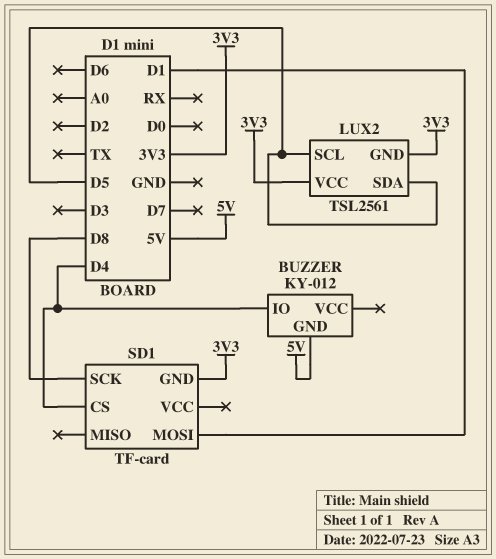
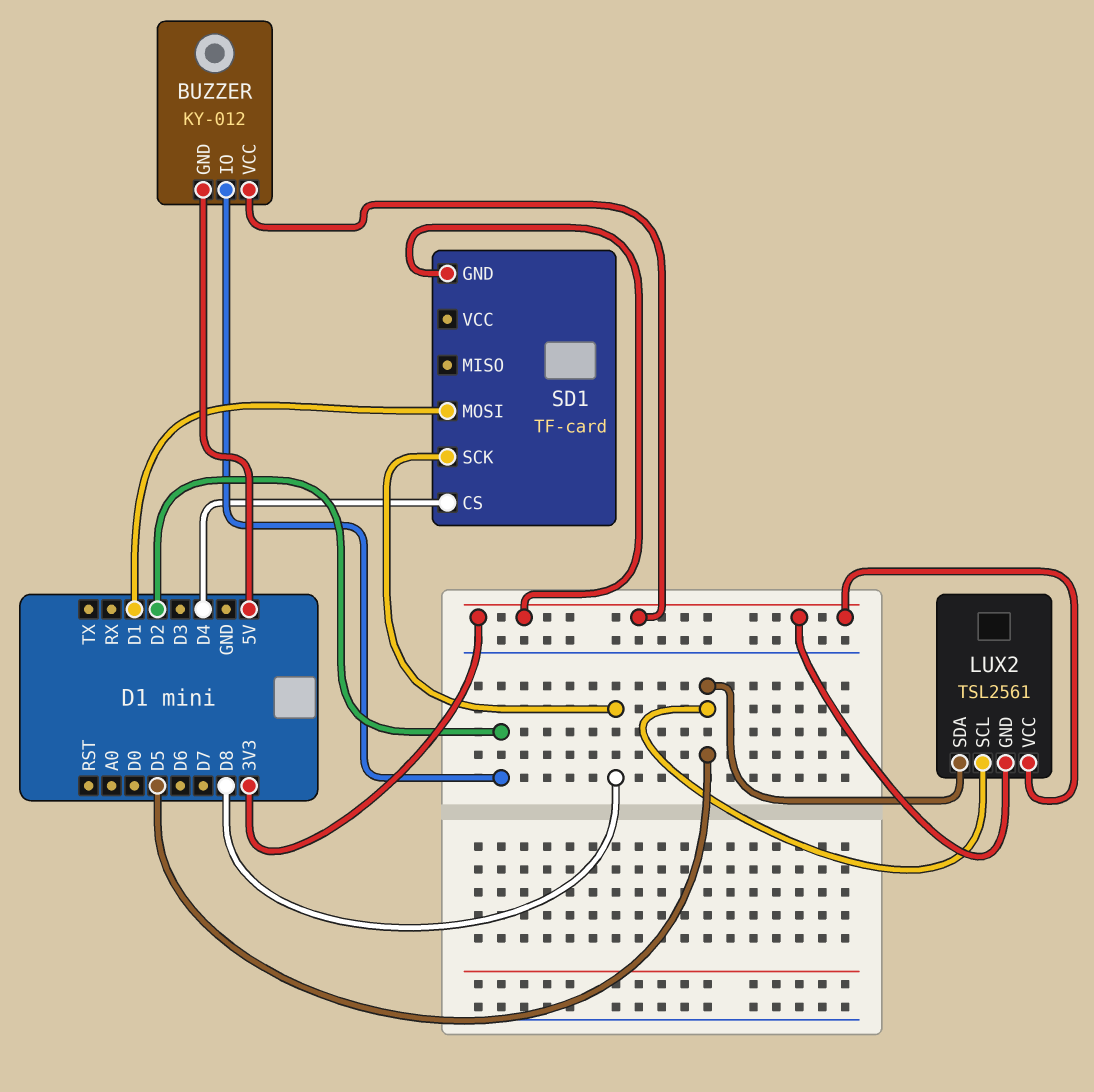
BUZZER pin IO: D4 -> D2
BUZZER pin VCC: none -> 3V3

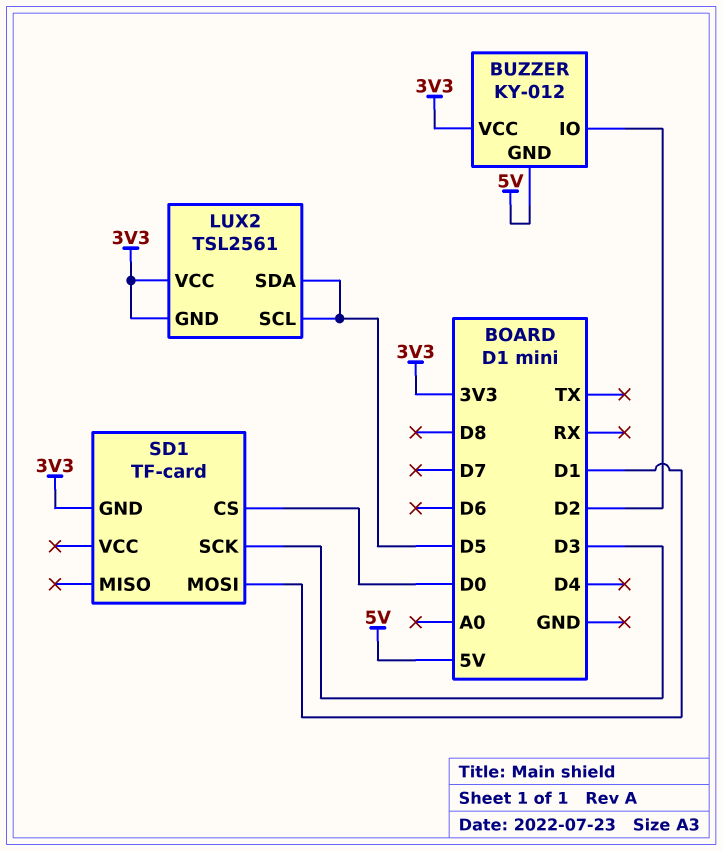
SD1 pin CS: D4 -> D0
SD1 pin SCK: D8 -> D3

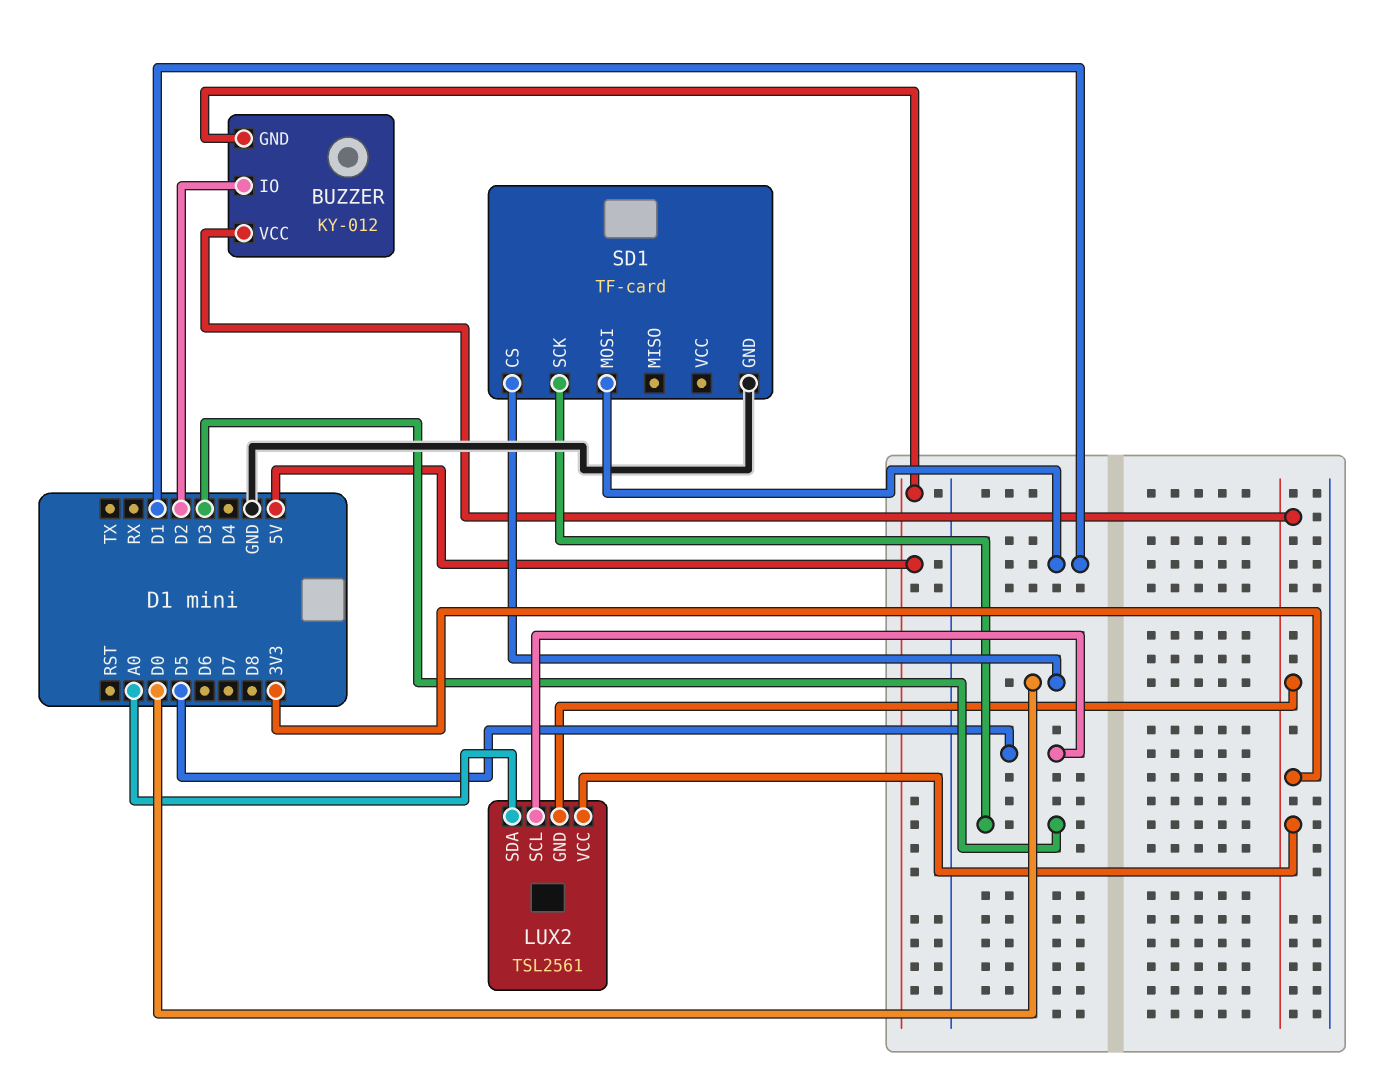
LUX2 pin SDA: D5 -> A0
SD1 pin GND: 3V3 -> GND

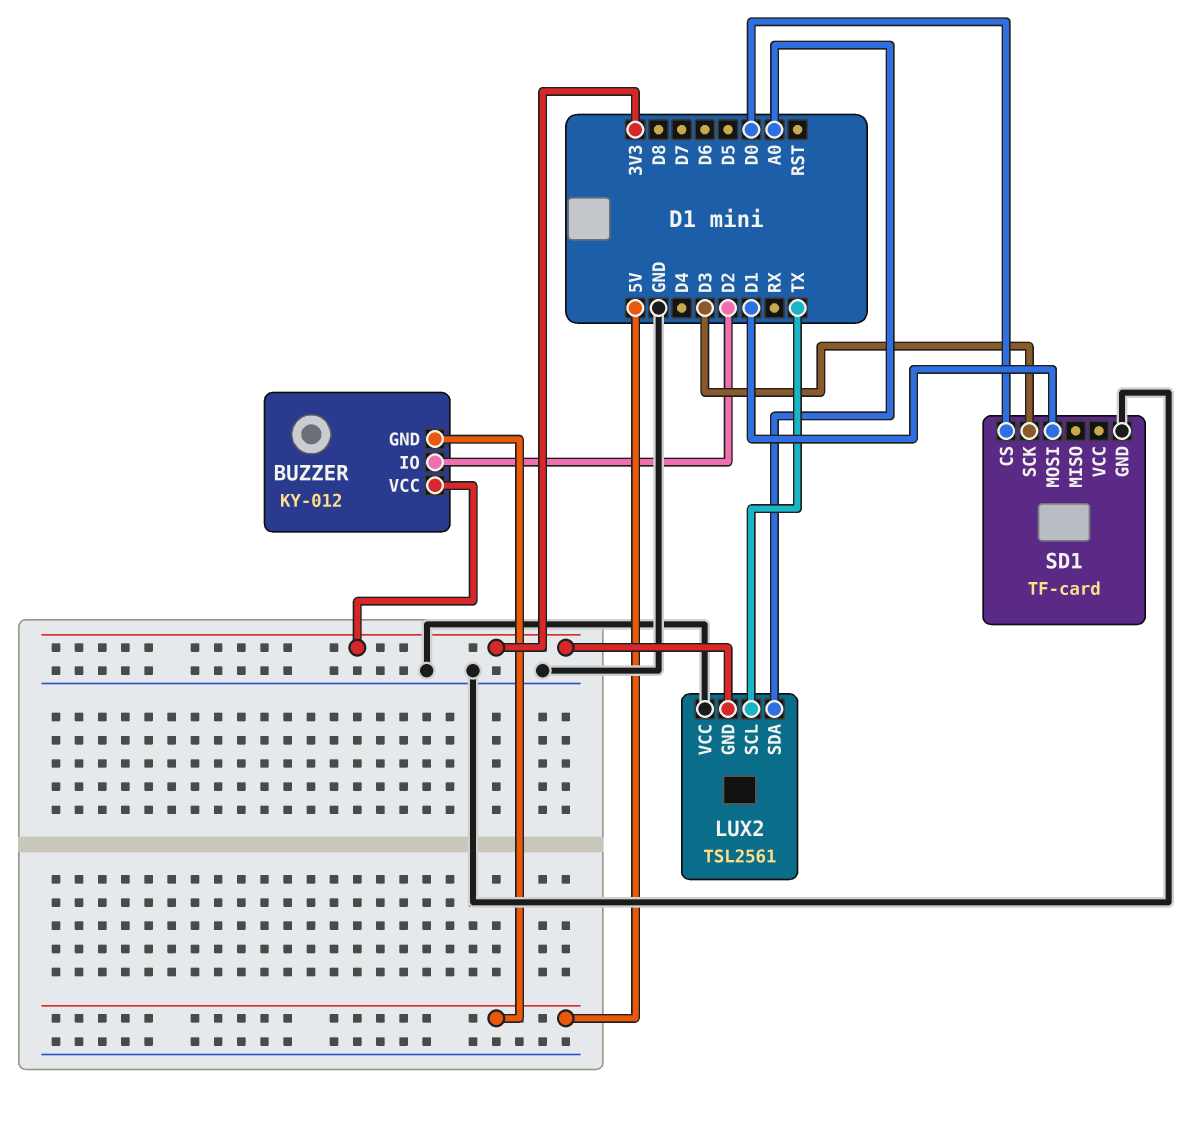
LUX2 pin SCL: D5 -> TX
LUX2 pin VCC: 3V3 -> GND

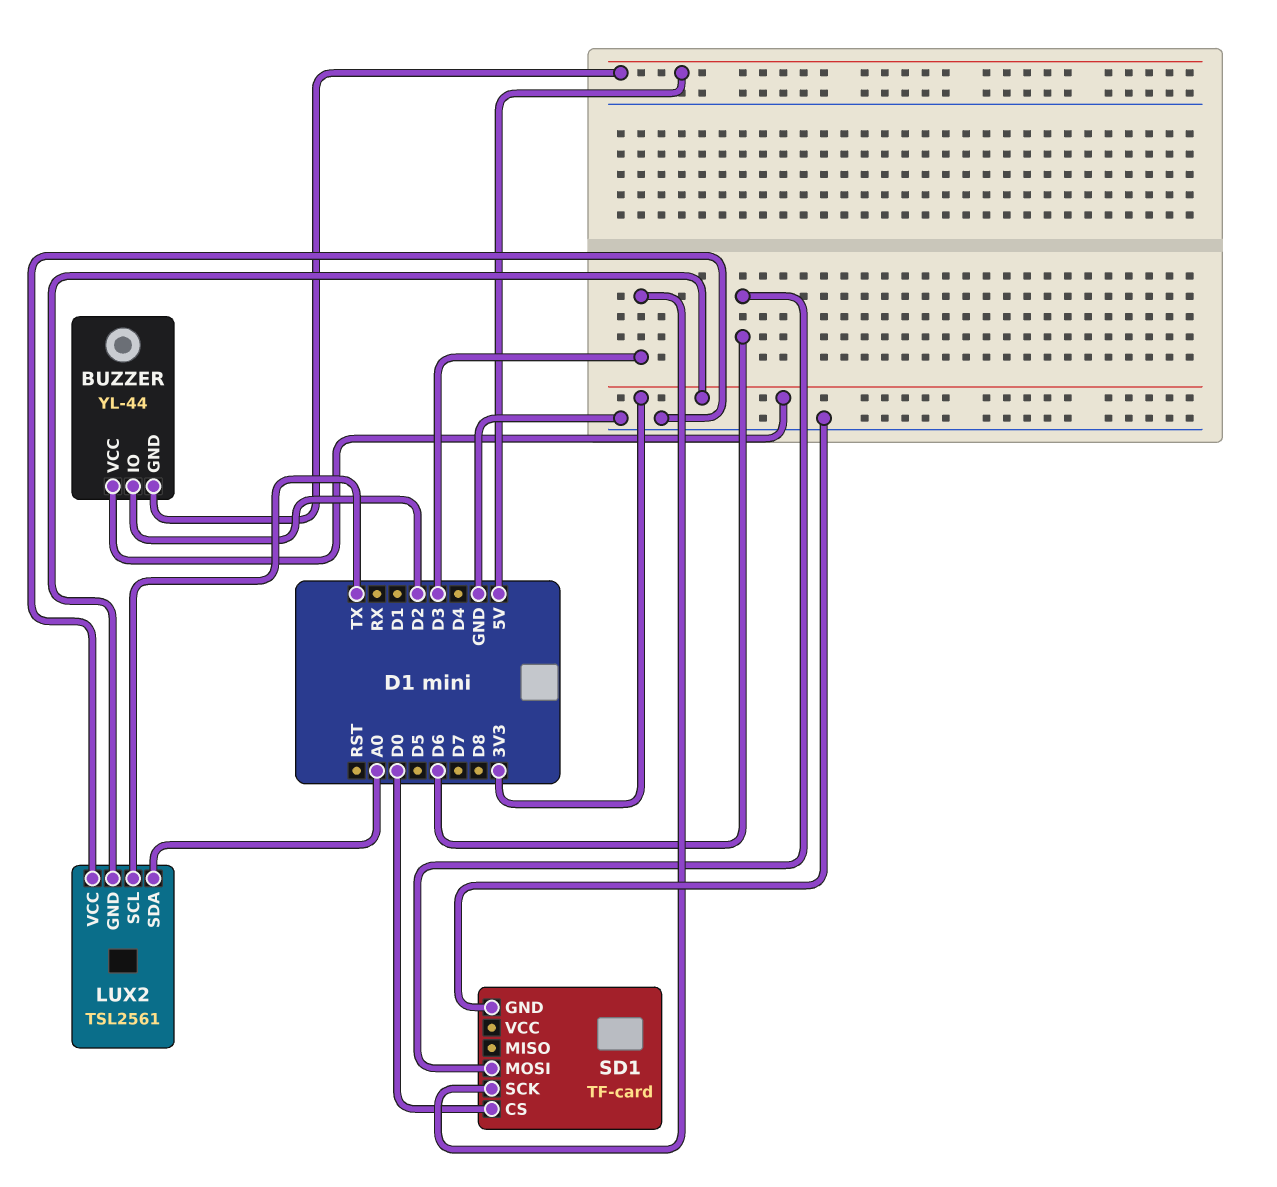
BUZZER: KY-012 -> YL-44
SD1 pin MOSI: D1 -> D6

